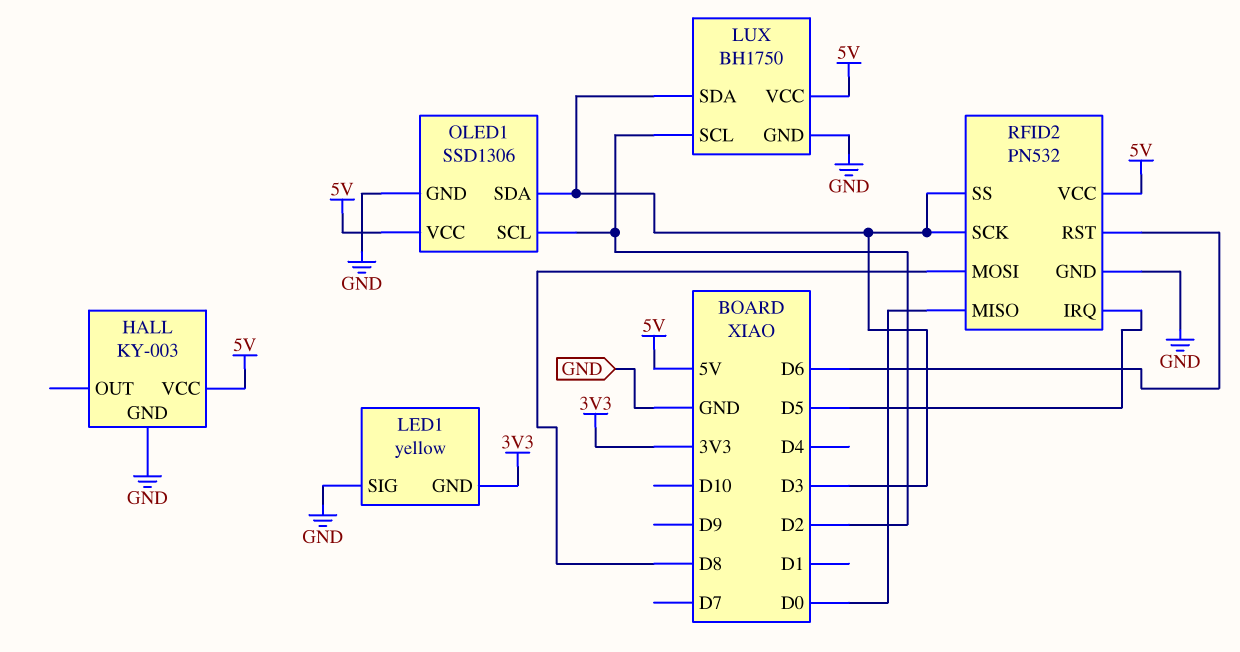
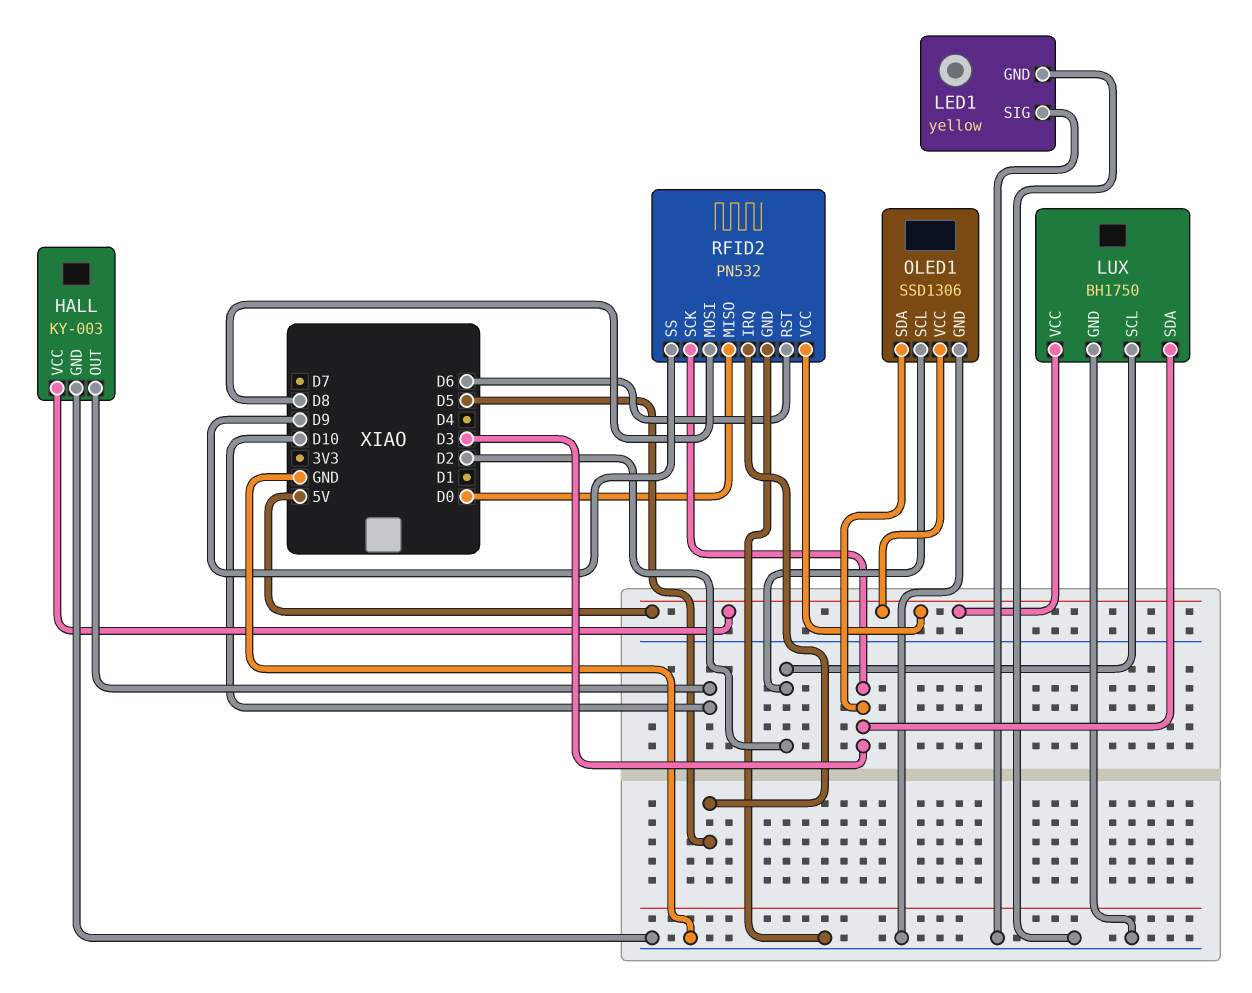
HALL pin OUT: none -> D10
LED1 pin GND: 3V3 -> GND
RFID2 pin SS: D3 -> D9

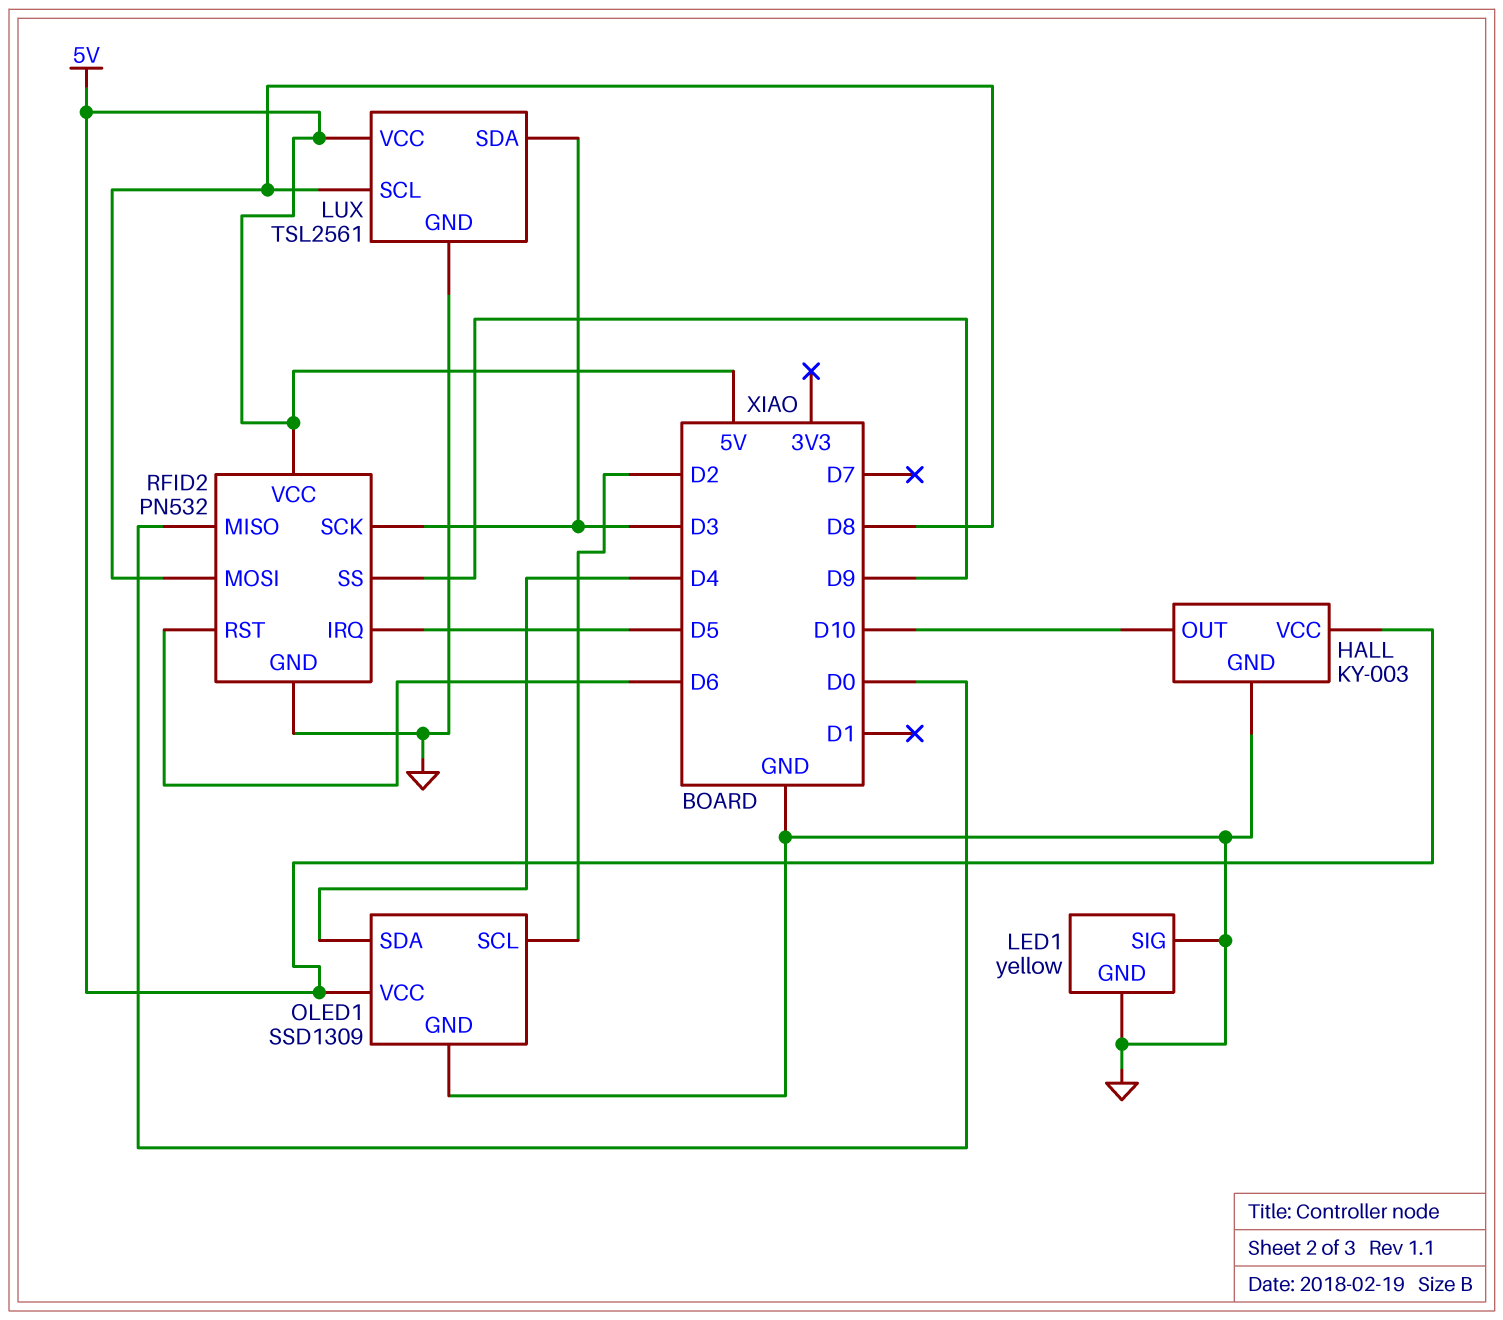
LUX: BH1750 -> TSL2561
LUX pin SCL: D2 -> D8
OLED1: SSD1306 -> SSD1309
OLED1 pin SDA: D3 -> D4

